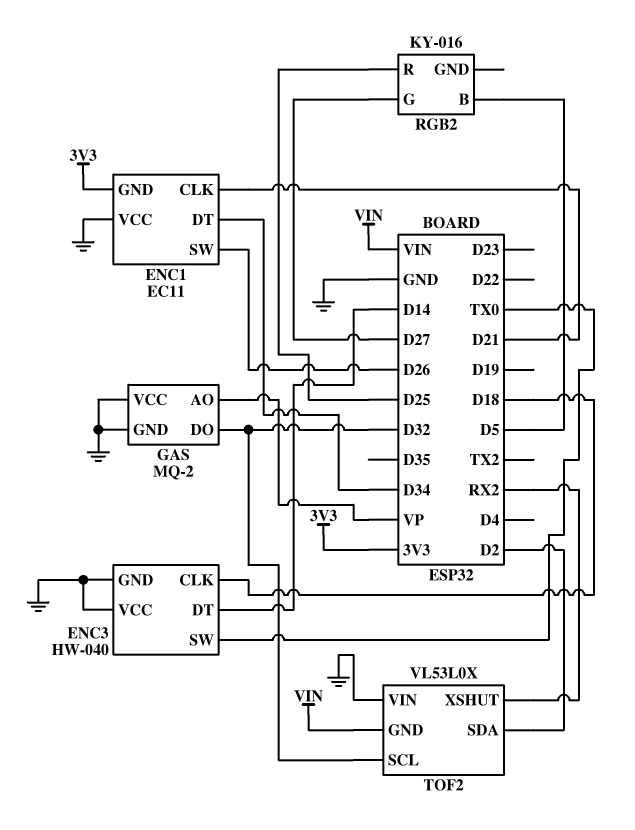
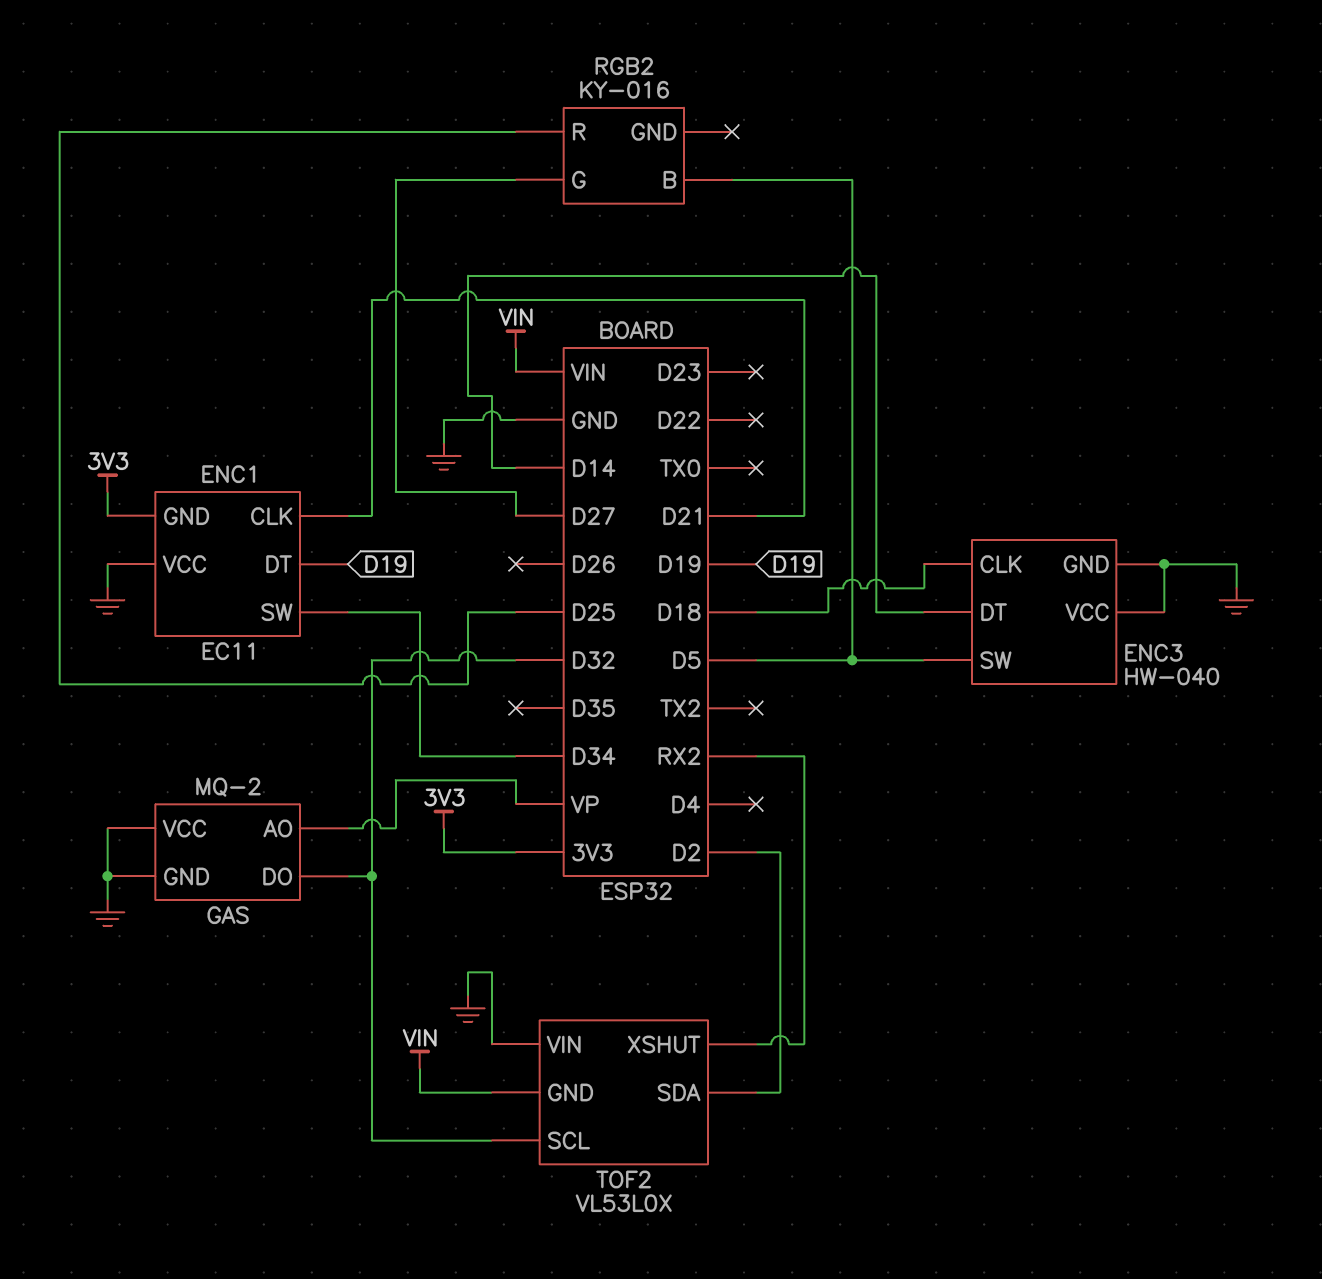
ENC1 pin DT: D34 -> D19
ENC1 pin SW: D26 -> D34
ENC3 pin SW: TX0 -> D5

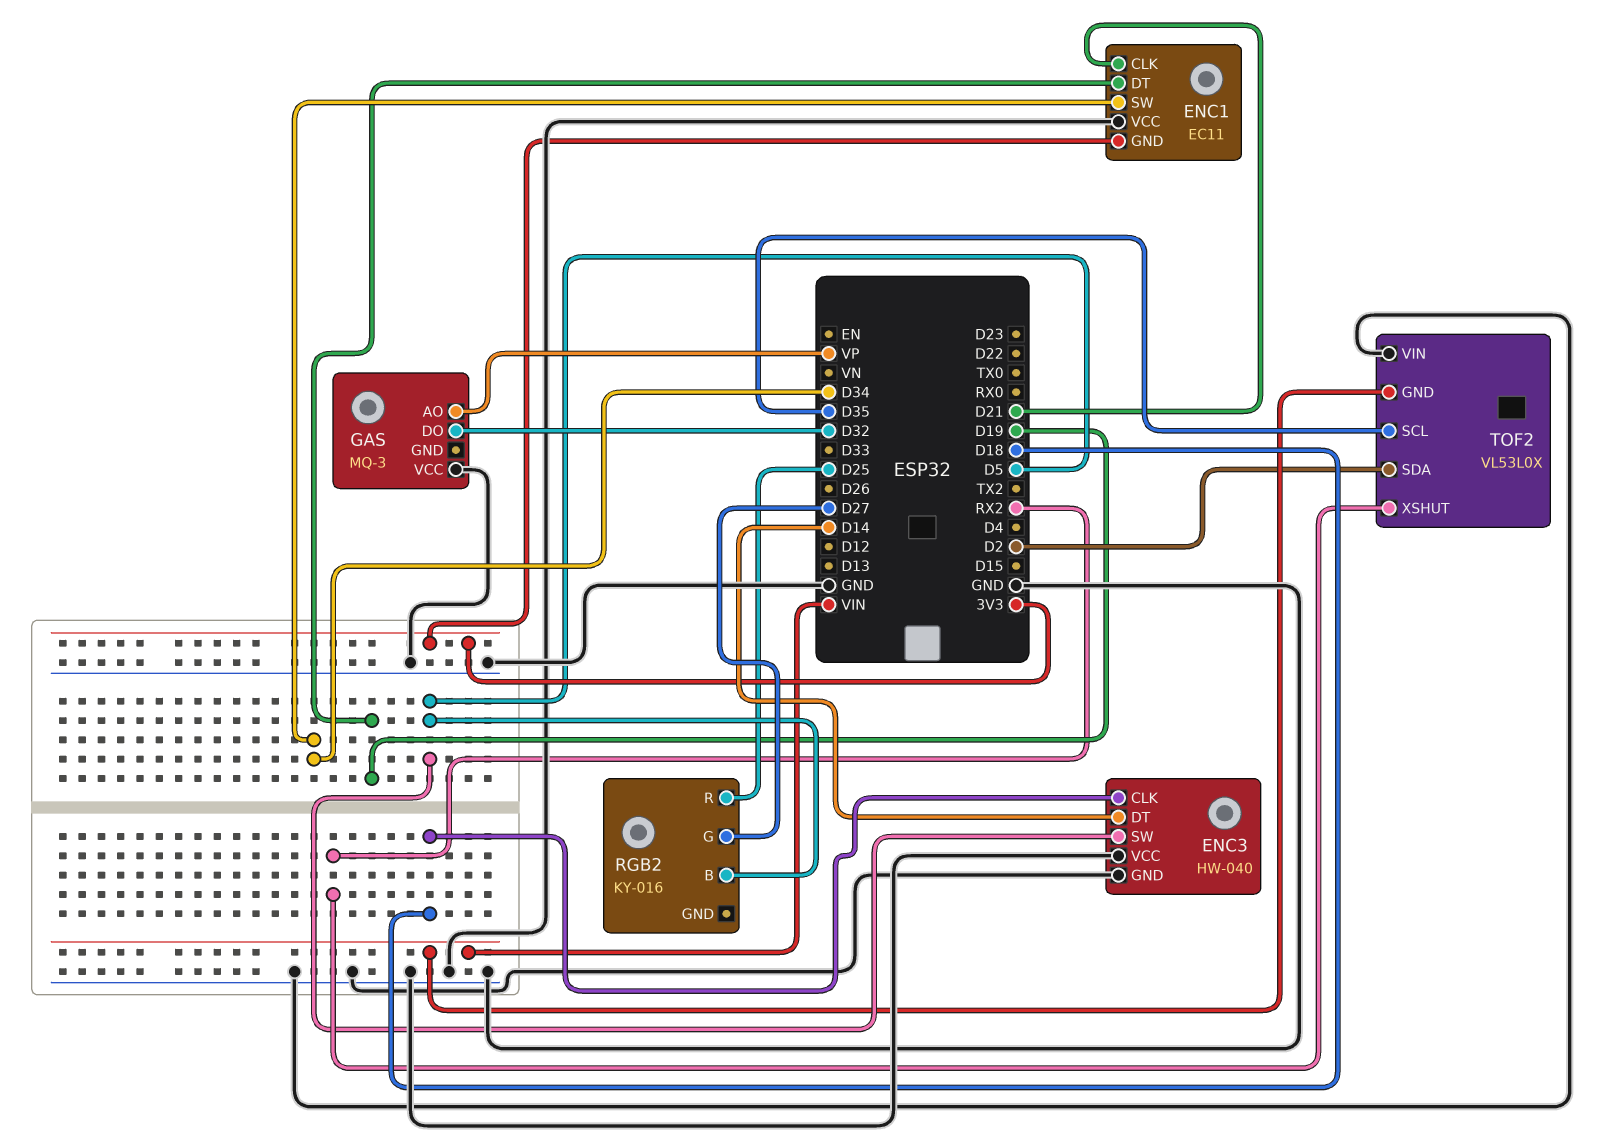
GAS: MQ-2 -> MQ-3
GAS pin GND: GND -> none
TOF2 pin SCL: D32 -> D35

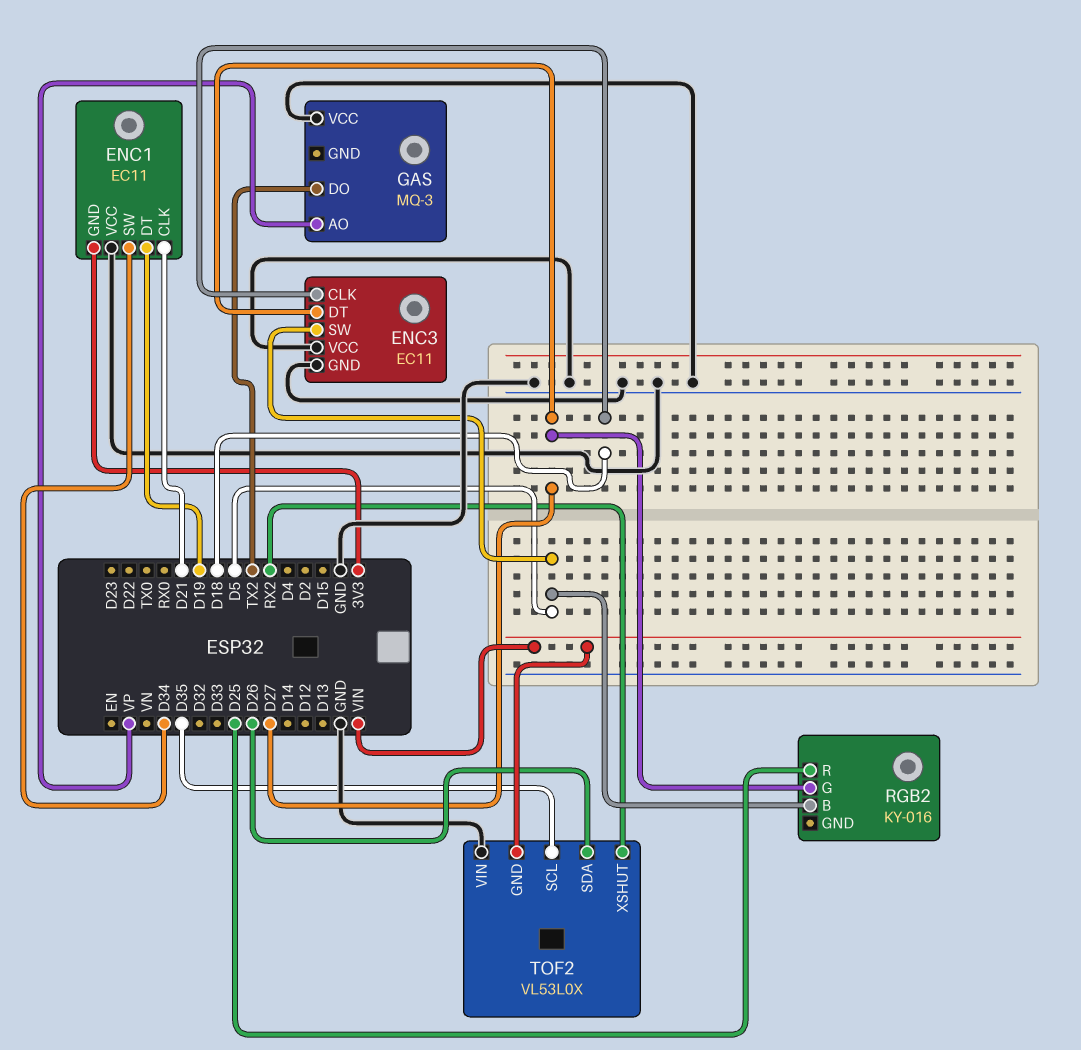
ENC3: HW-040 -> EC11
ENC3 pin DT: D14 -> D27
GAS pin DO: D32 -> TX2
TOF2 pin SDA: D2 -> D26

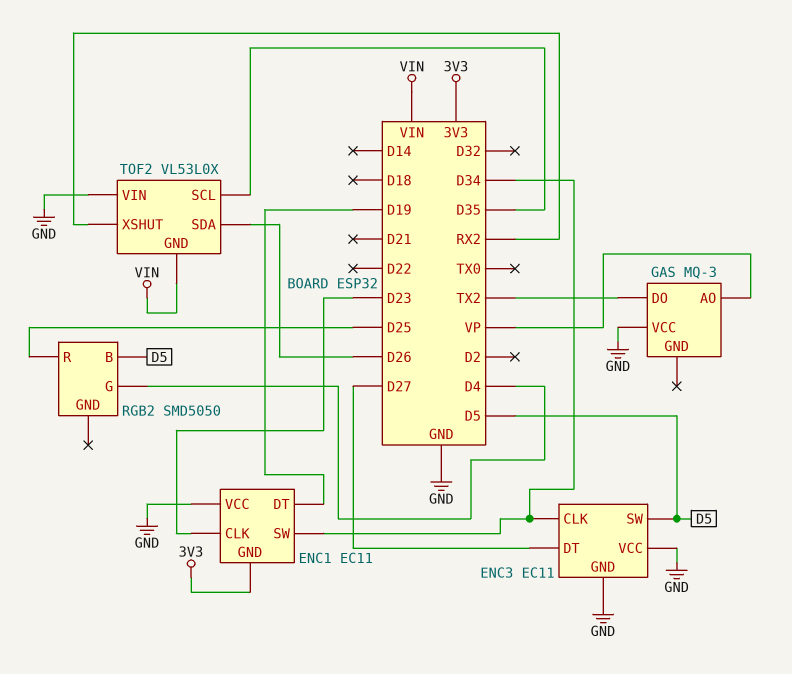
ENC1 pin CLK: D21 -> D23
ENC3 pin CLK: D18 -> D34
RGB2: KY-016 -> SMD5050
RGB2 pin G: D27 -> D4

